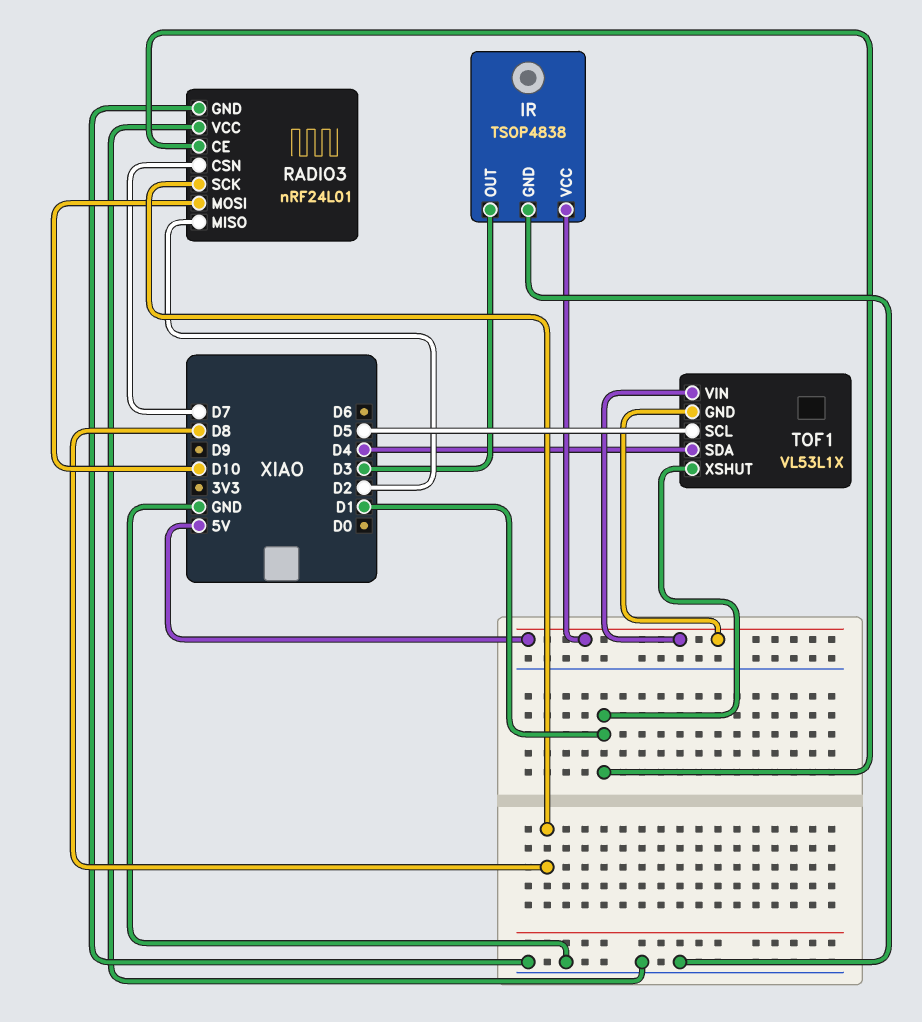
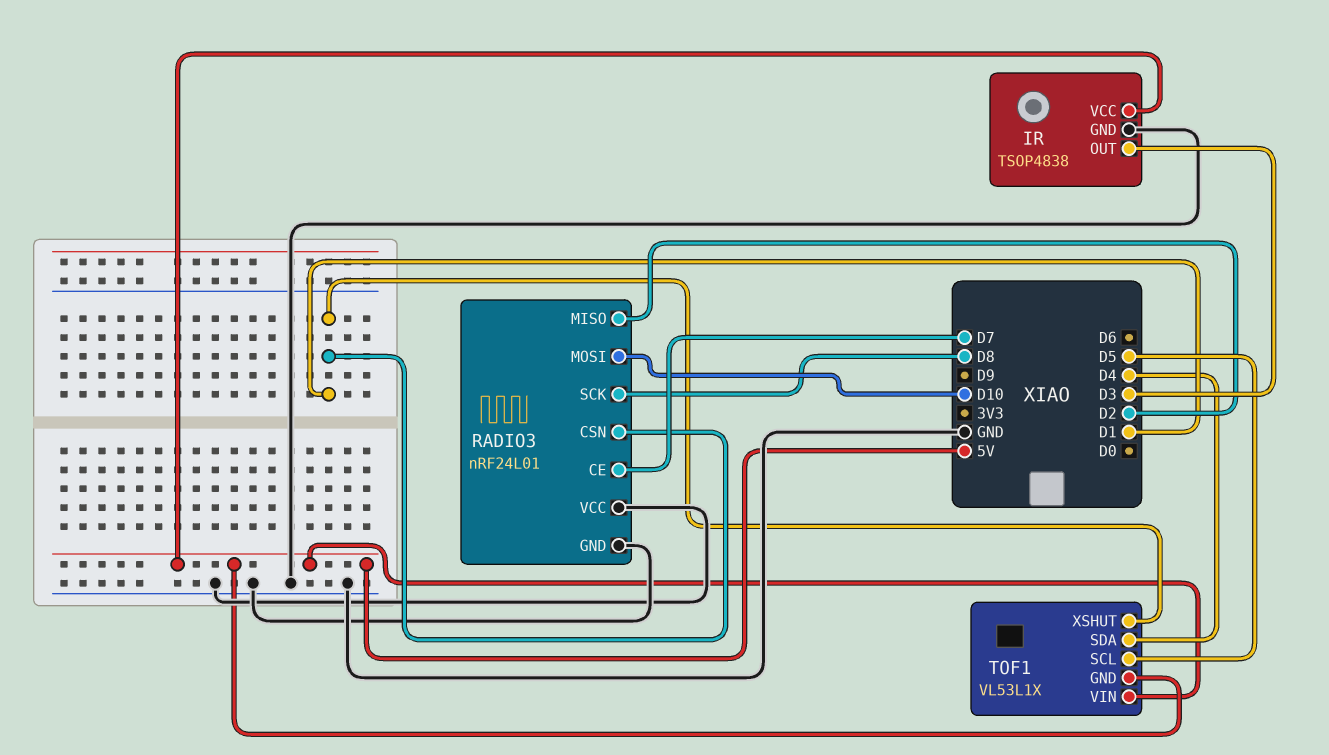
RADIO3 pin CE: D1 -> D7
RADIO3 pin CSN: D7 -> D1

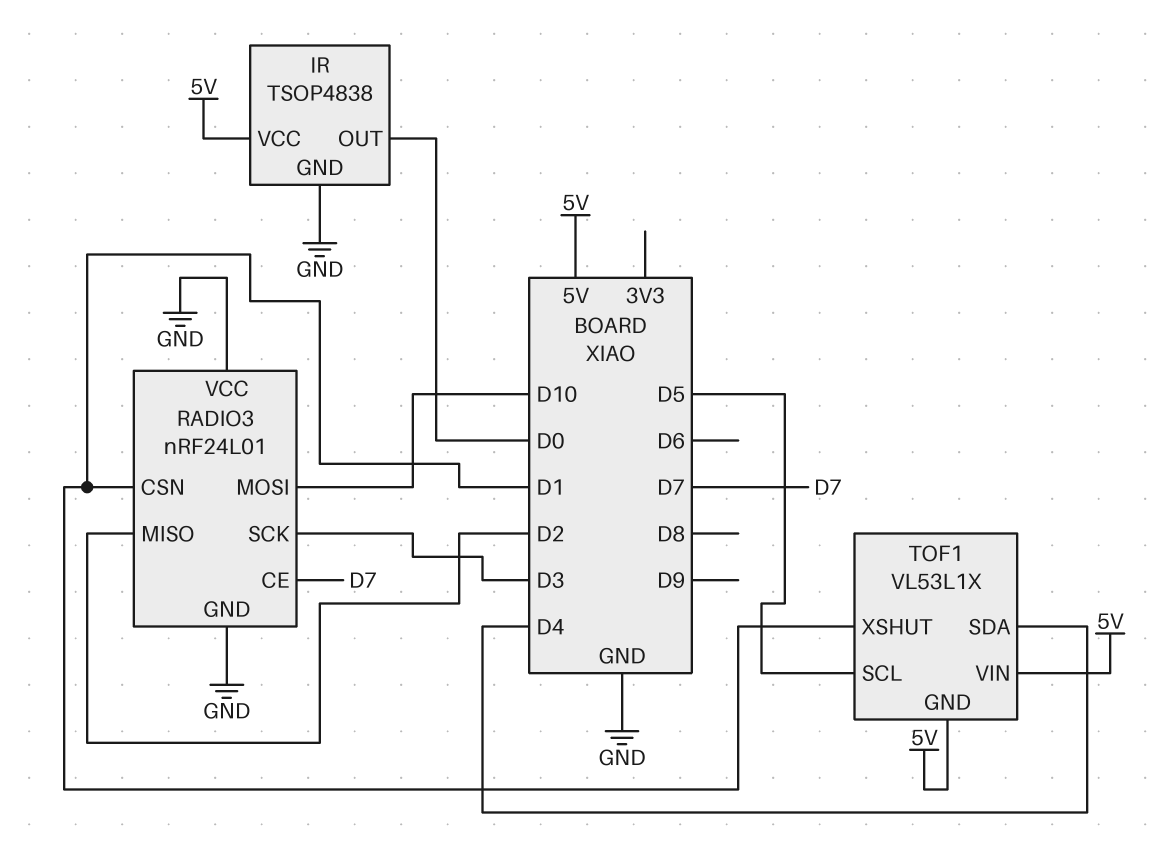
IR pin OUT: D3 -> D0
RADIO3 pin SCK: D8 -> D3

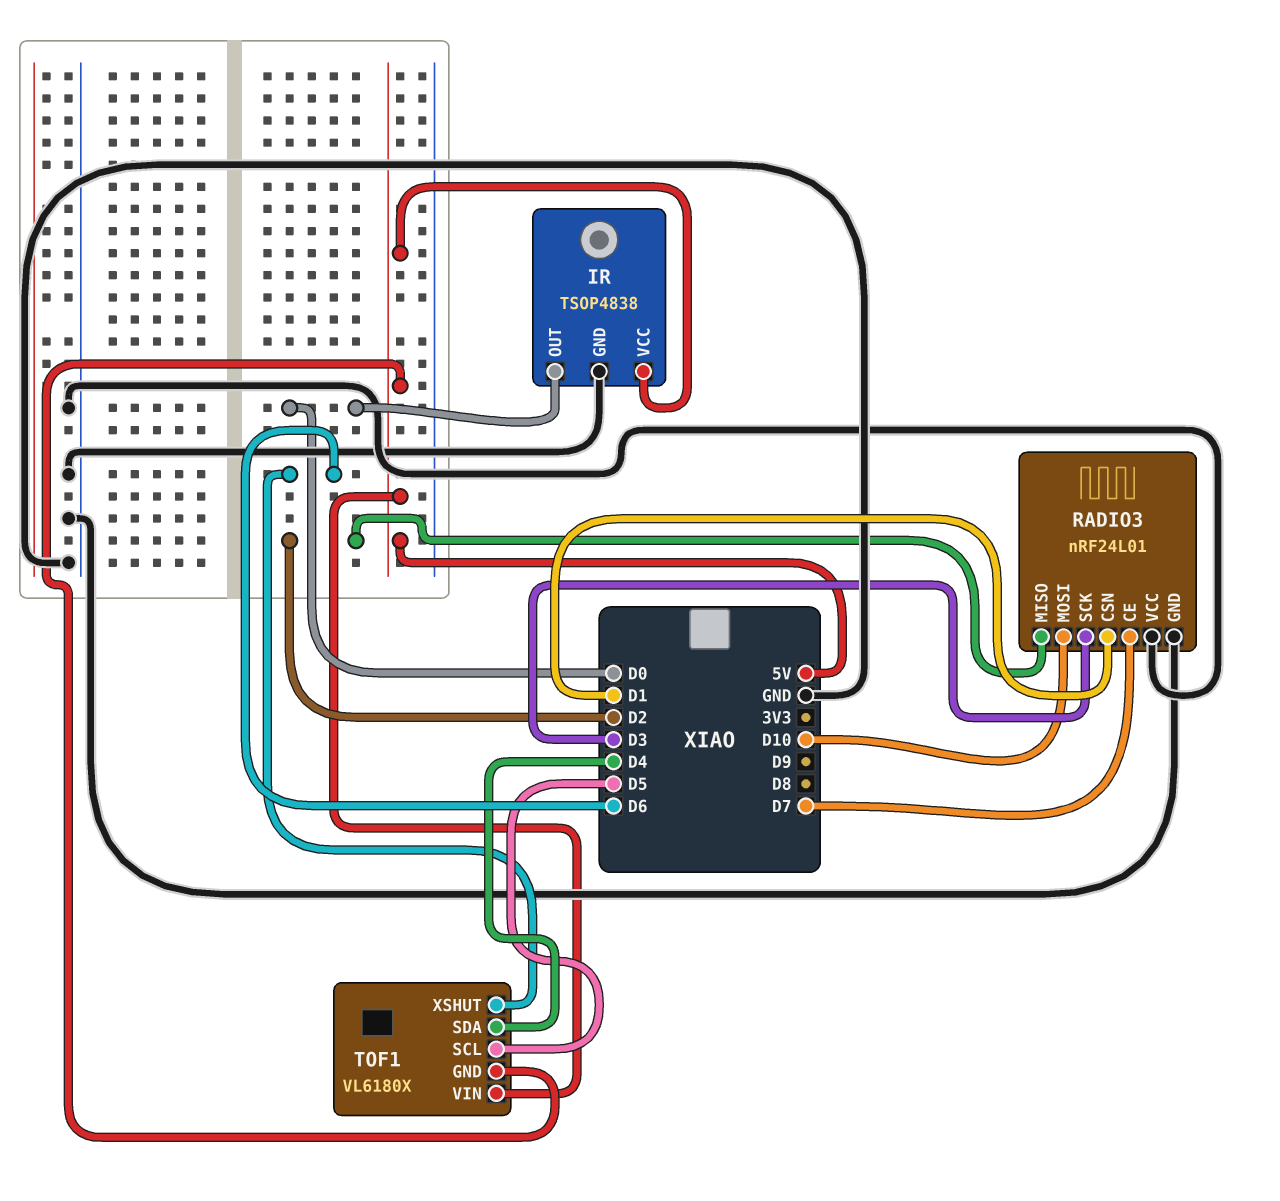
TOF1: VL53L1X -> VL6180X
TOF1 pin XSHUT: D1 -> D6

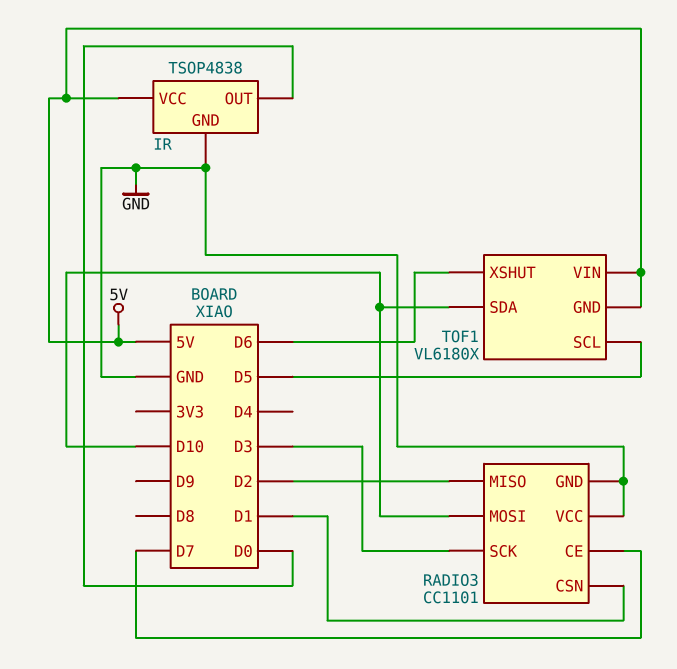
RADIO3: nRF24L01 -> CC1101
TOF1 pin SDA: D4 -> D10

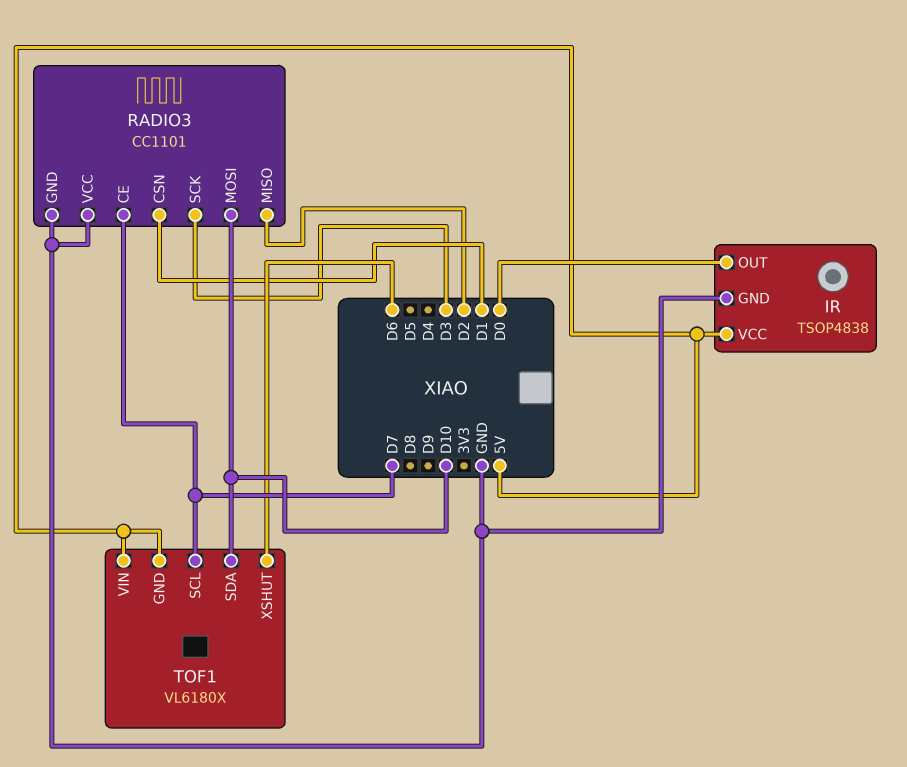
TOF1 pin SCL: D5 -> D7

